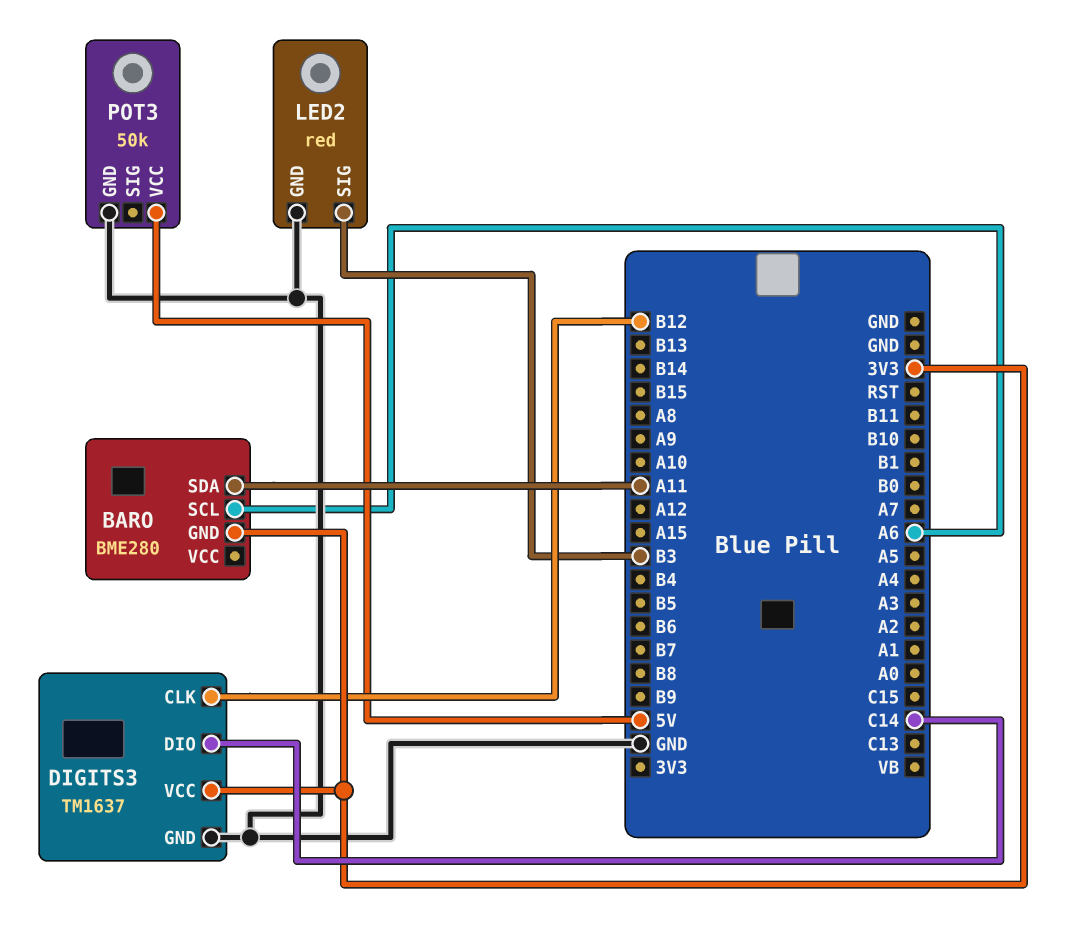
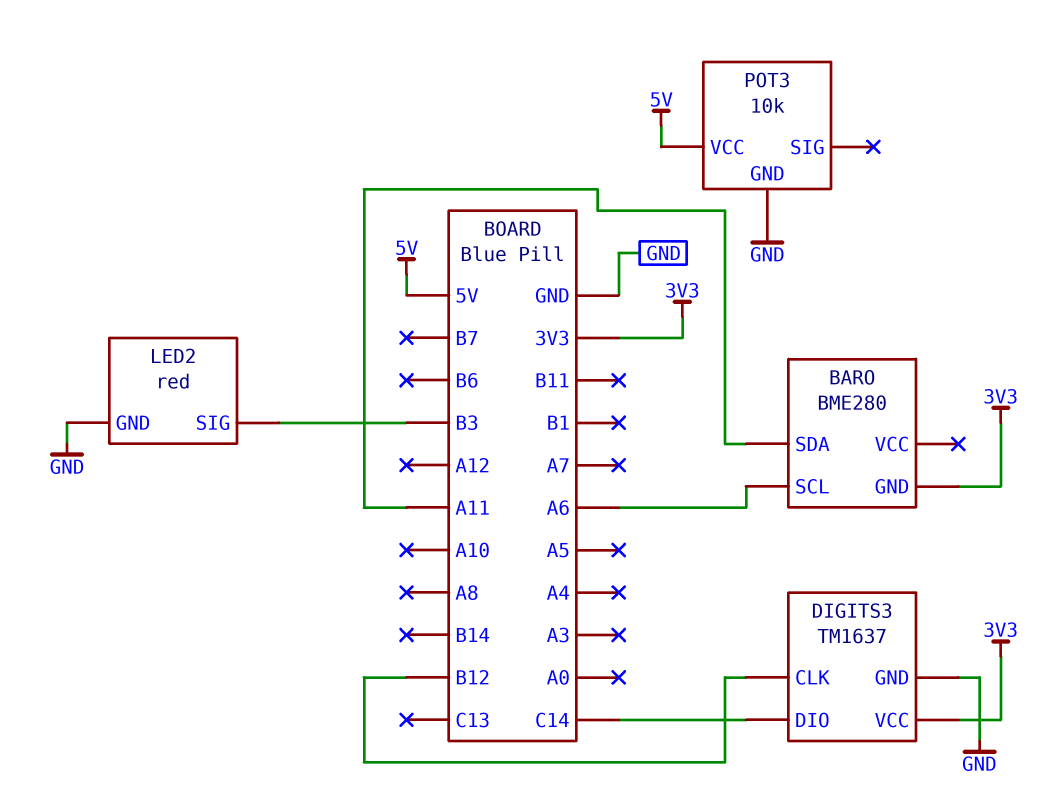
POT3: 50k -> 10k

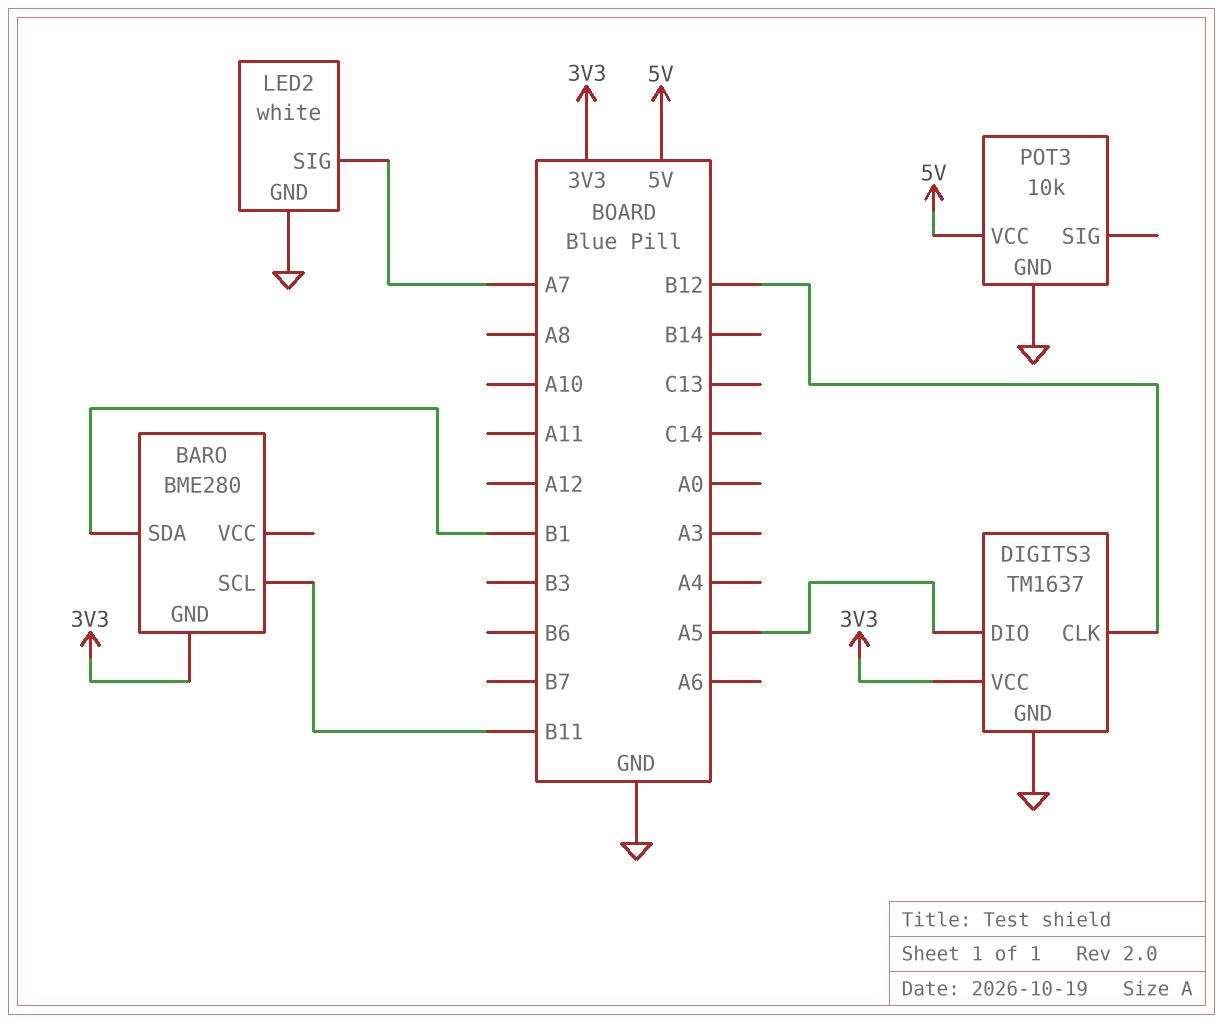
BARO pin SCL: A6 -> B11
BARO pin SDA: A11 -> B1
DIGITS3 pin DIO: C14 -> A5
LED2: red -> white
LED2 pin SIG: B3 -> A7

